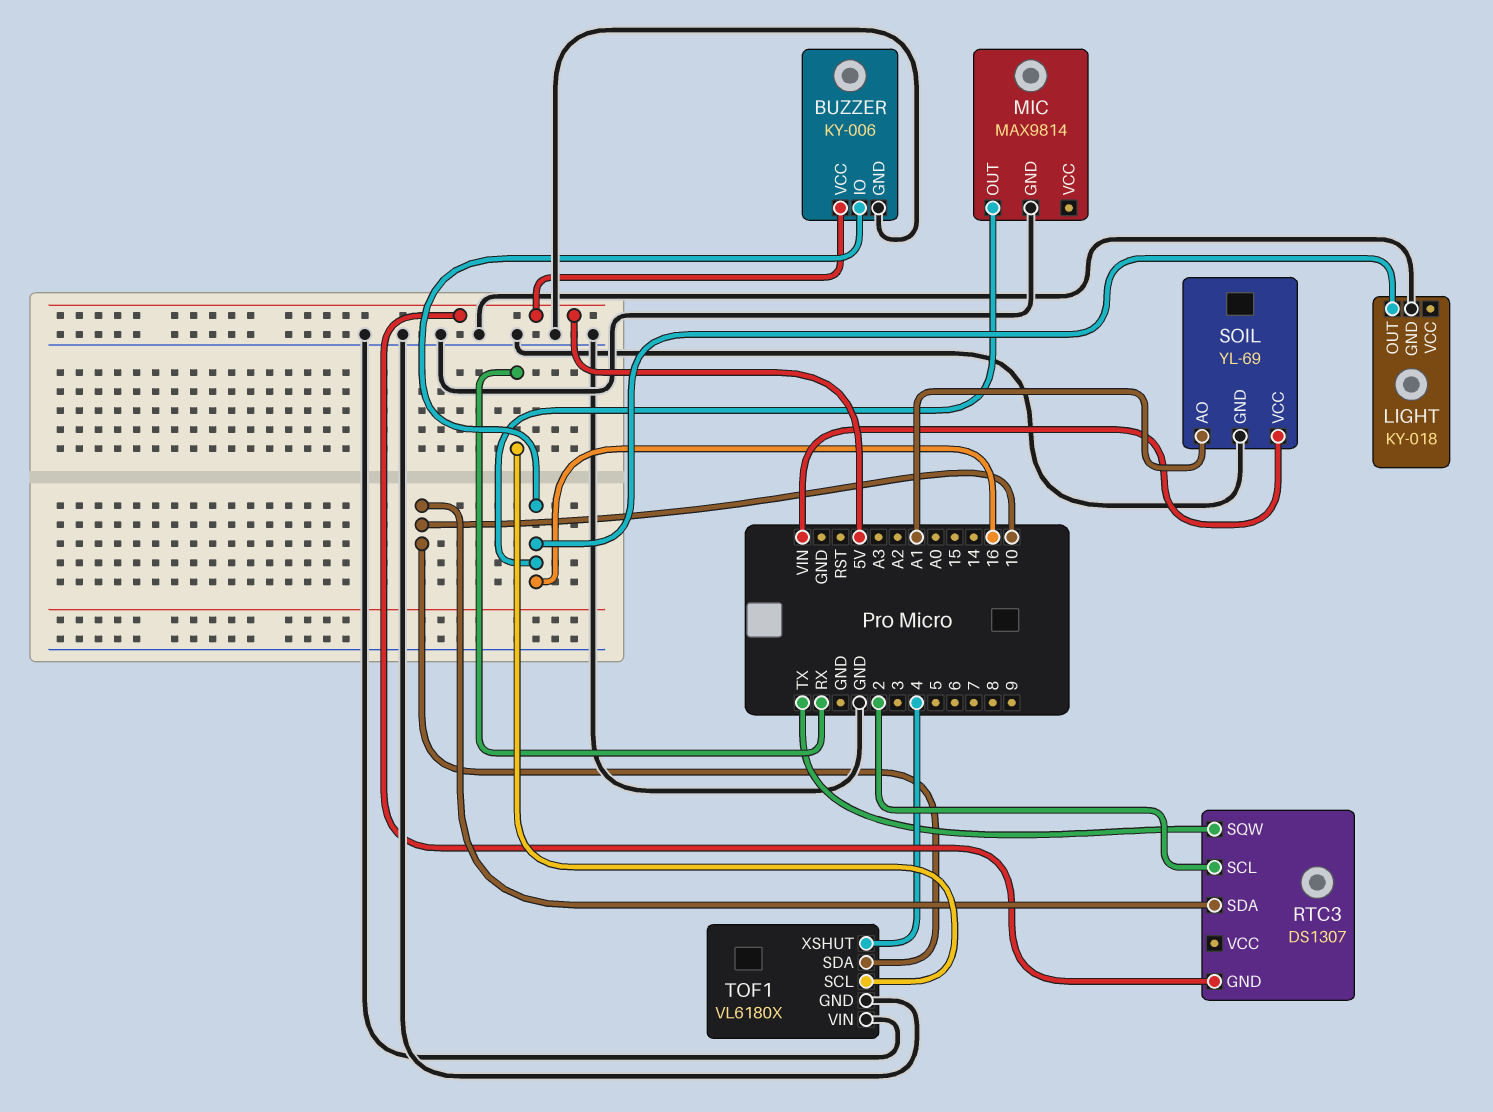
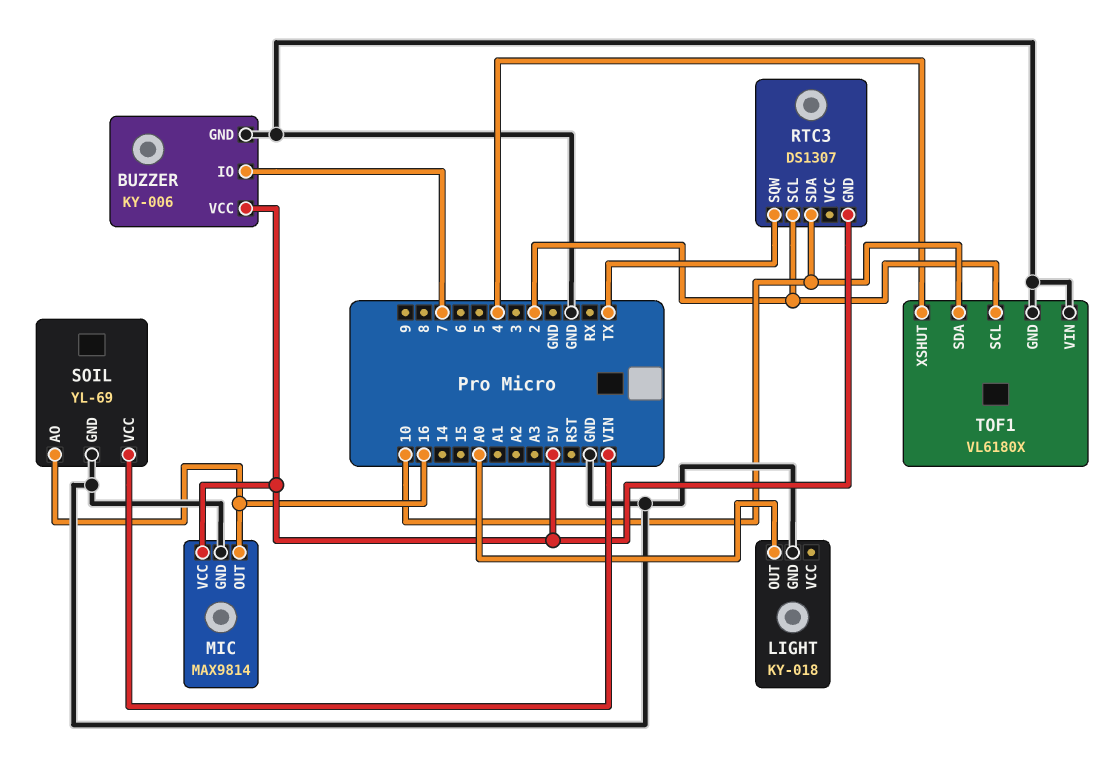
BUZZER pin IO: 16 -> 7
LIGHT pin OUT: 16 -> A0
MIC pin VCC: none -> 5V
SOIL pin AO: A1 -> 16
TOF1 pin SCL: RX -> 2

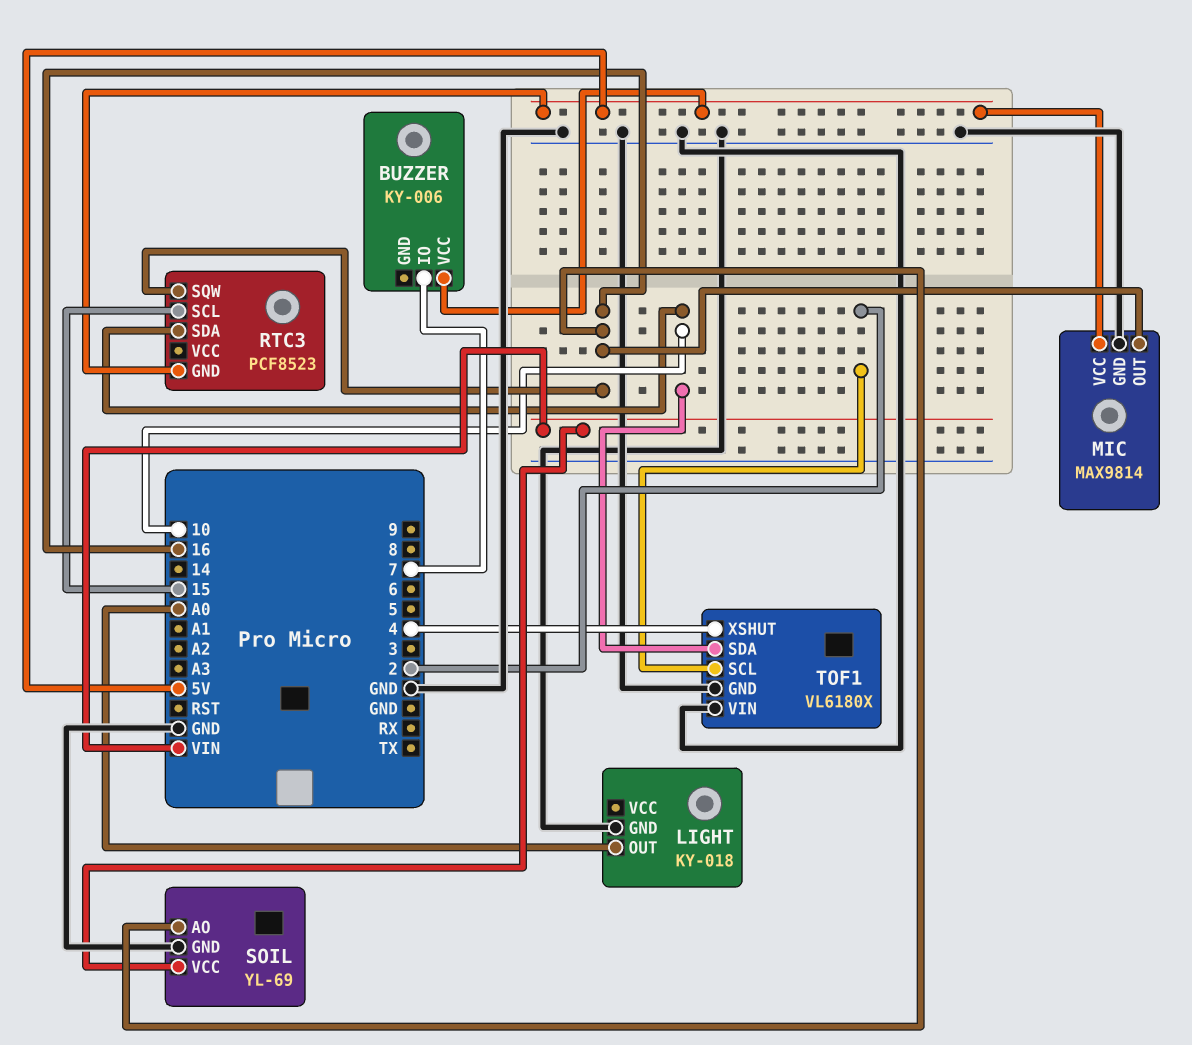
BUZZER pin GND: GND -> none
RTC3: DS1307 -> PCF8523
RTC3 pin SCL: 2 -> 15
RTC3 pin SQW: TX -> 16

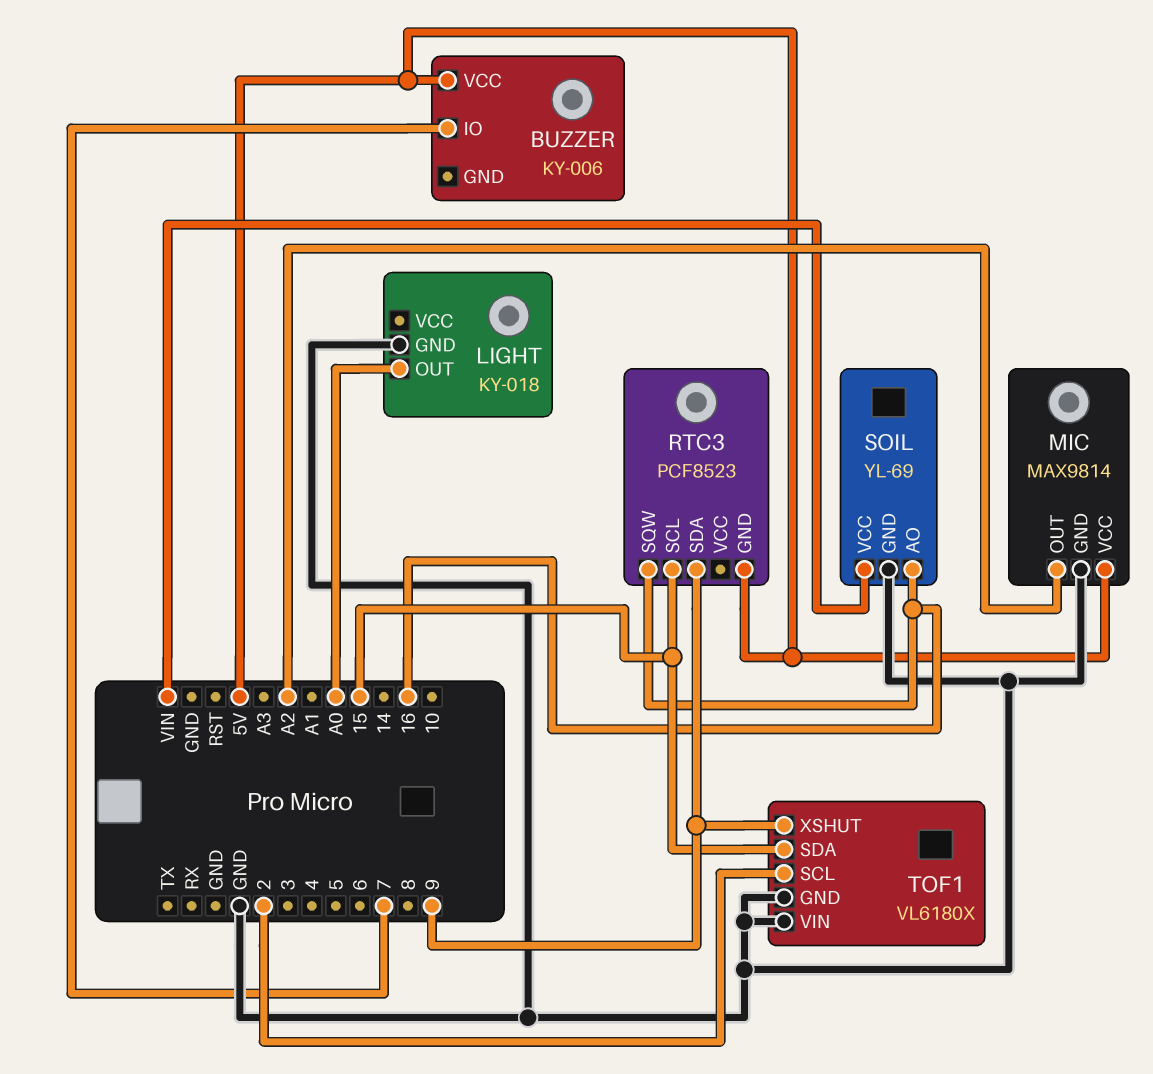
MIC pin OUT: 16 -> A2
RTC3 pin SDA: 10 -> 9
TOF1 pin SDA: 10 -> 15
TOF1 pin XSHUT: 4 -> 9

